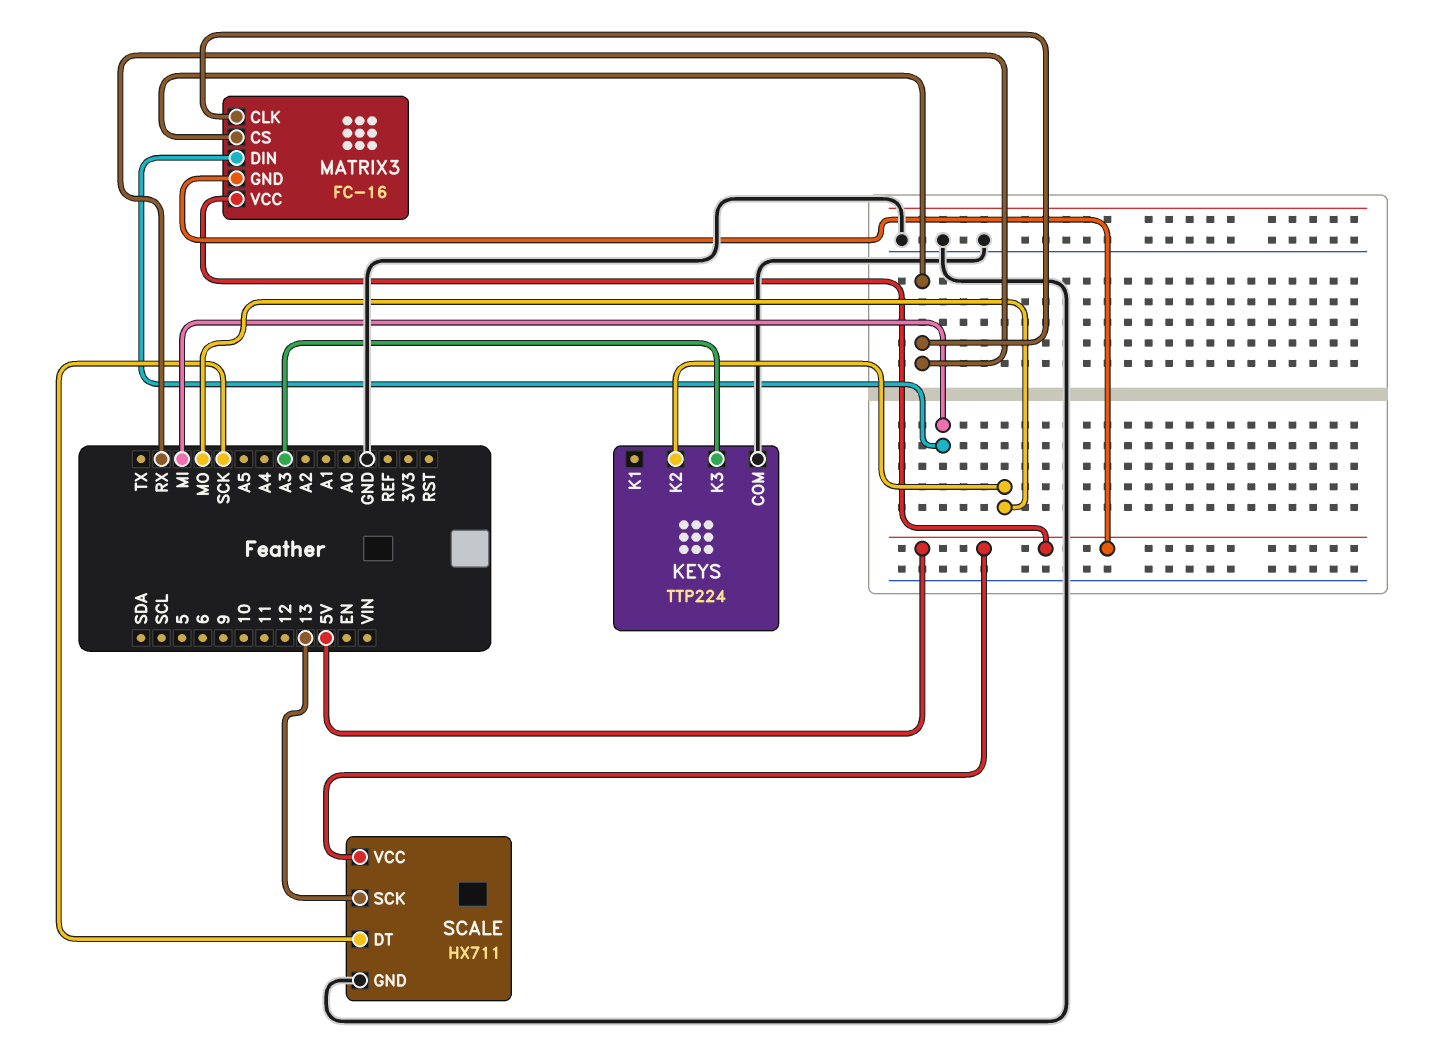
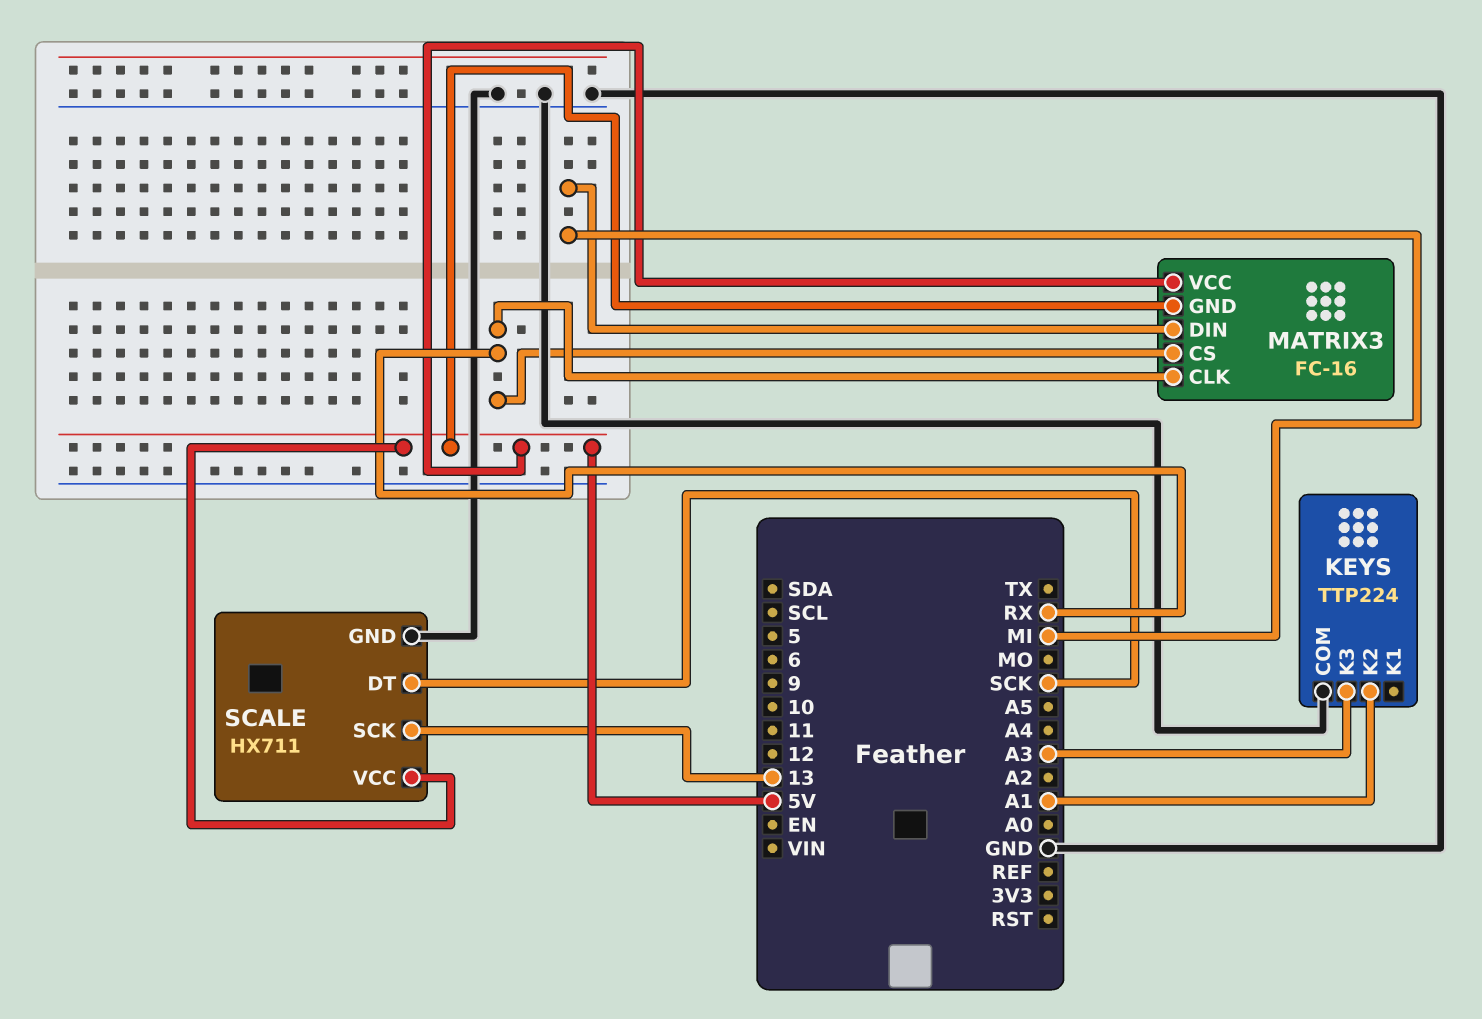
KEYS pin K2: MO -> A1

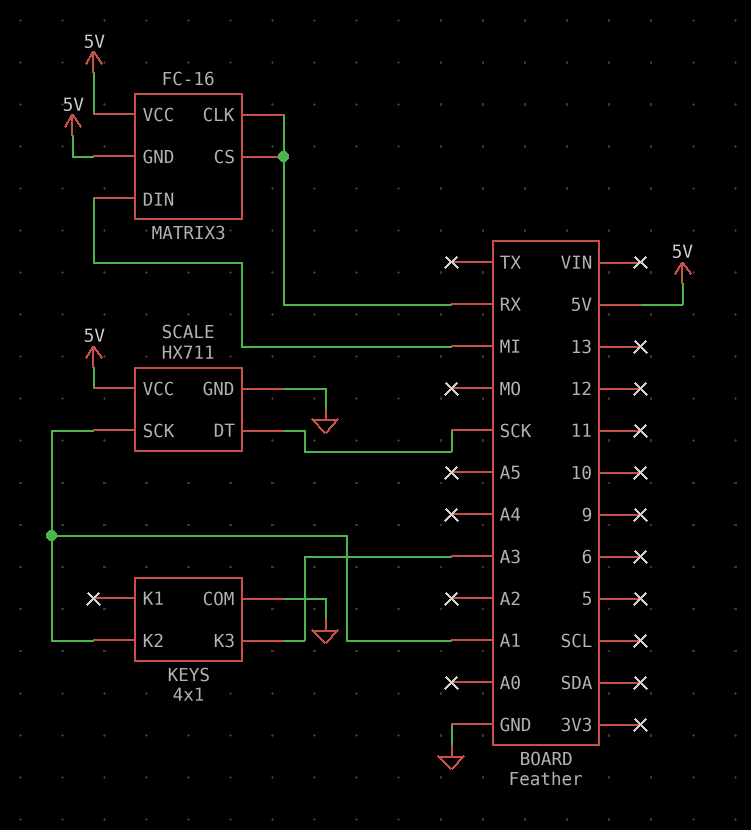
KEYS: TTP224 -> 4x1
SCALE pin SCK: 13 -> A1

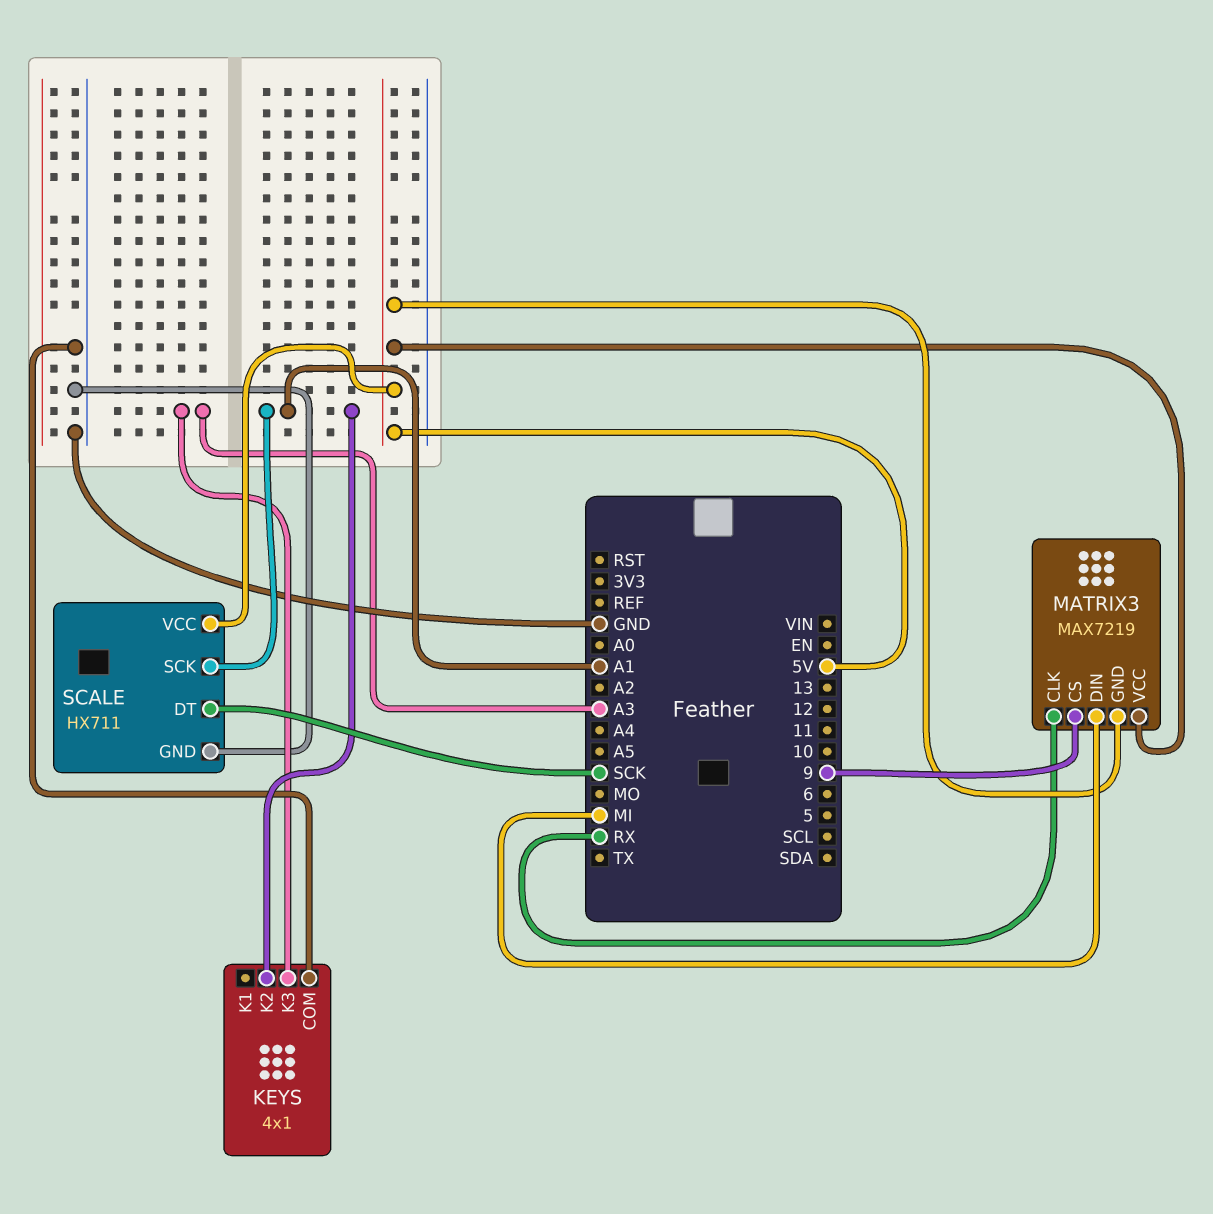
MATRIX3: FC-16 -> MAX7219
MATRIX3 pin CS: RX -> 9

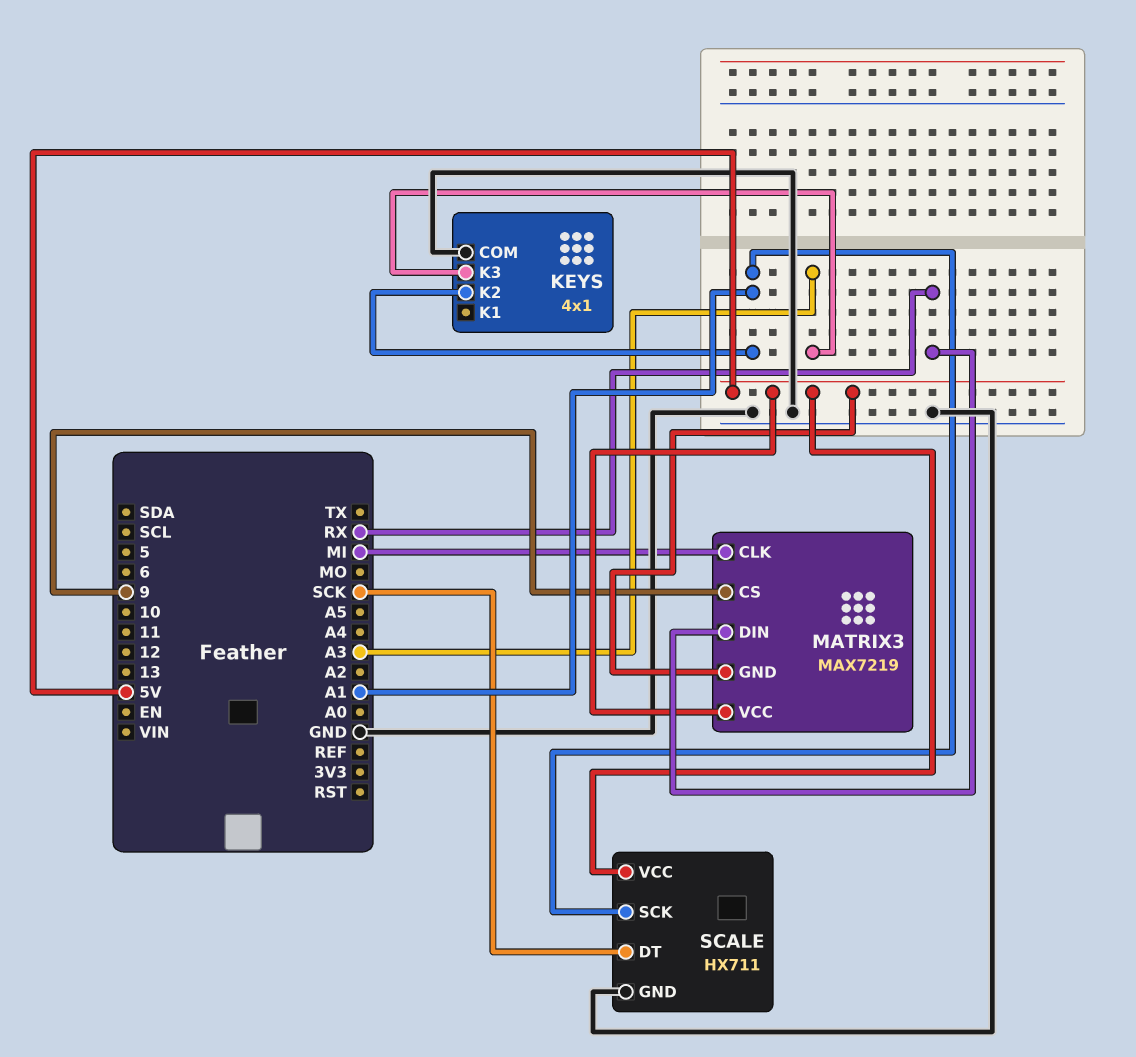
MATRIX3 pin CLK: RX -> MI
MATRIX3 pin DIN: MI -> RX

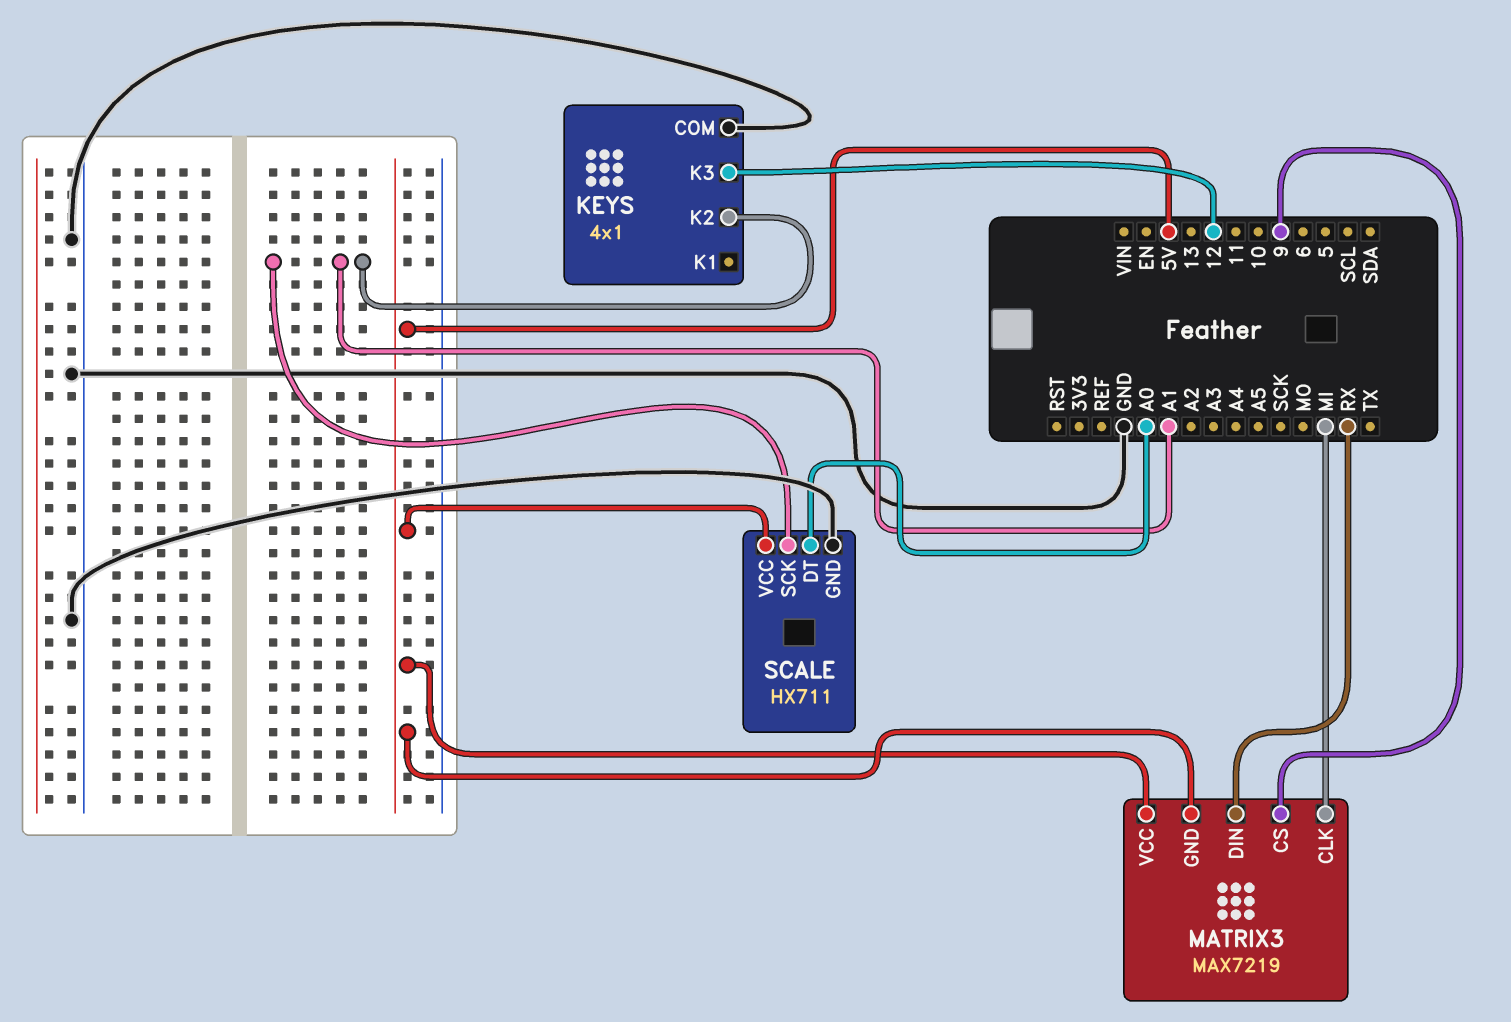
KEYS pin K3: A3 -> 12
SCALE pin DT: SCK -> A0

